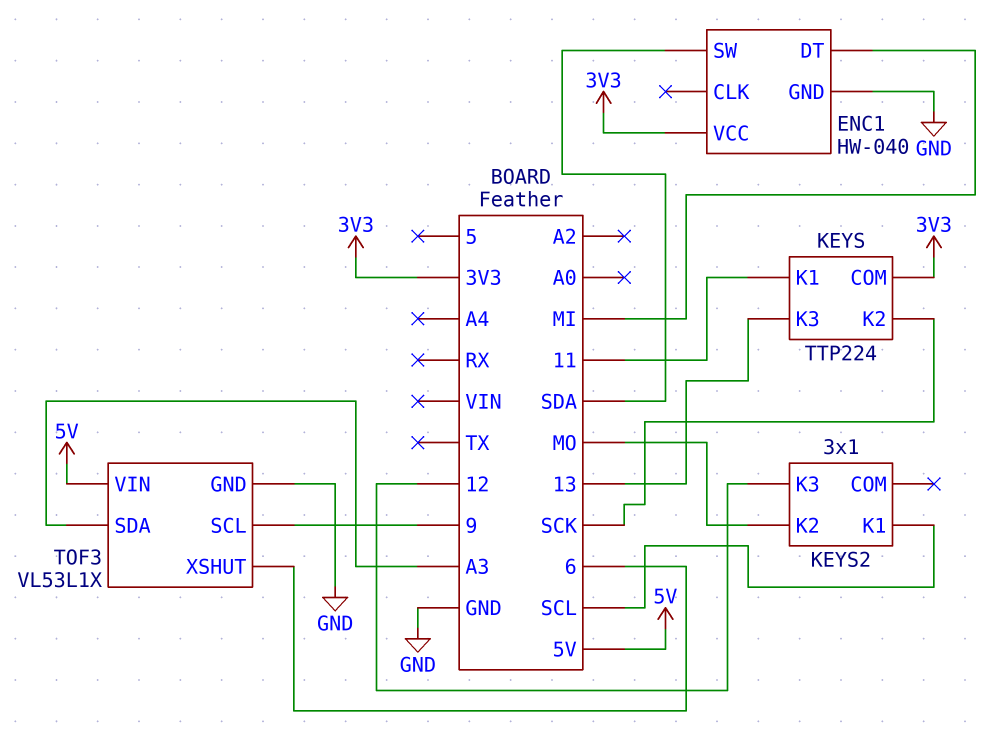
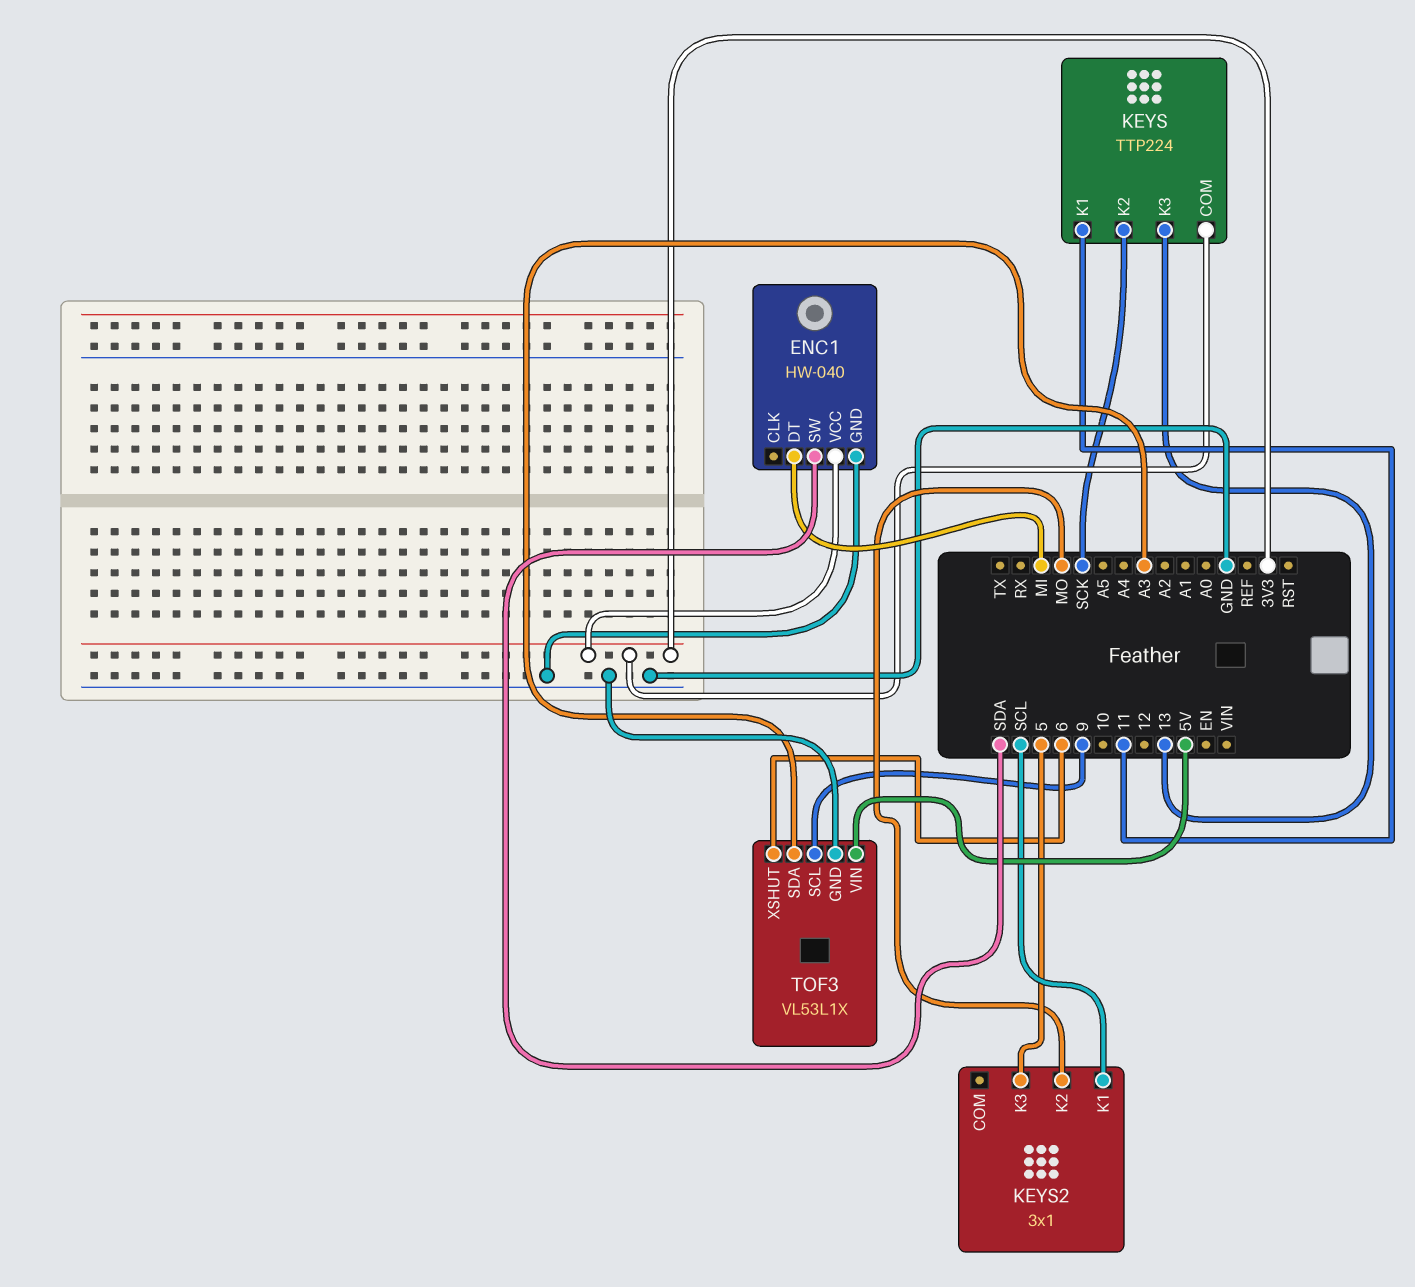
KEYS2 pin K3: 12 -> 5

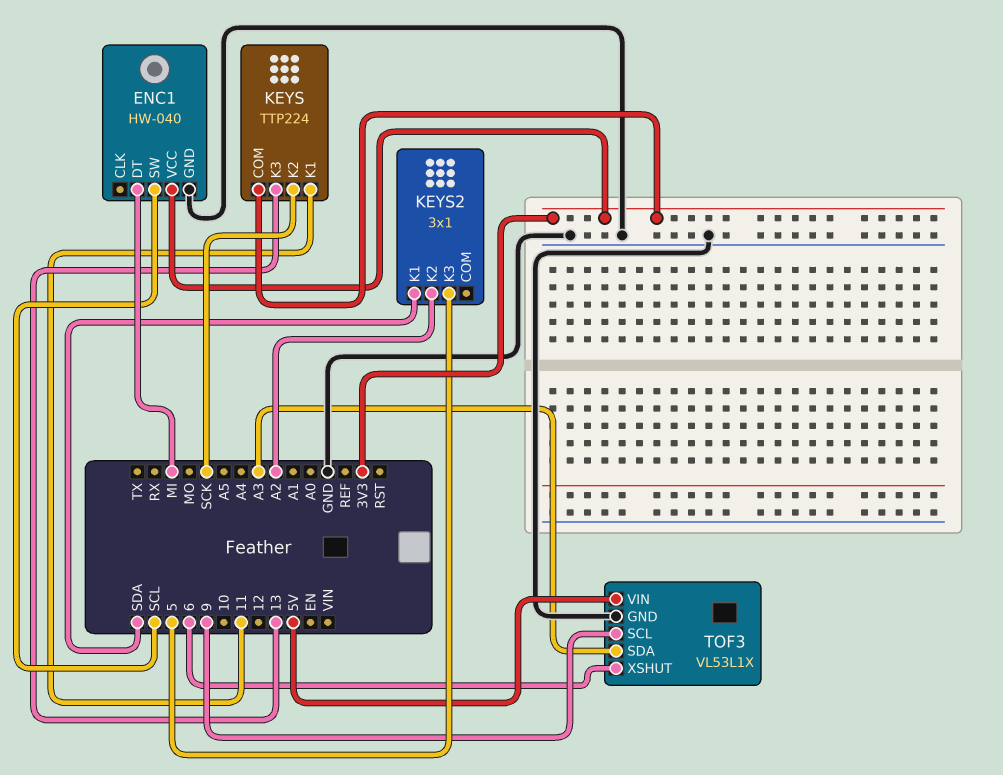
ENC1 pin SW: SDA -> SCL
KEYS2 pin K1: SCL -> SDA
KEYS2 pin K2: MO -> A2

